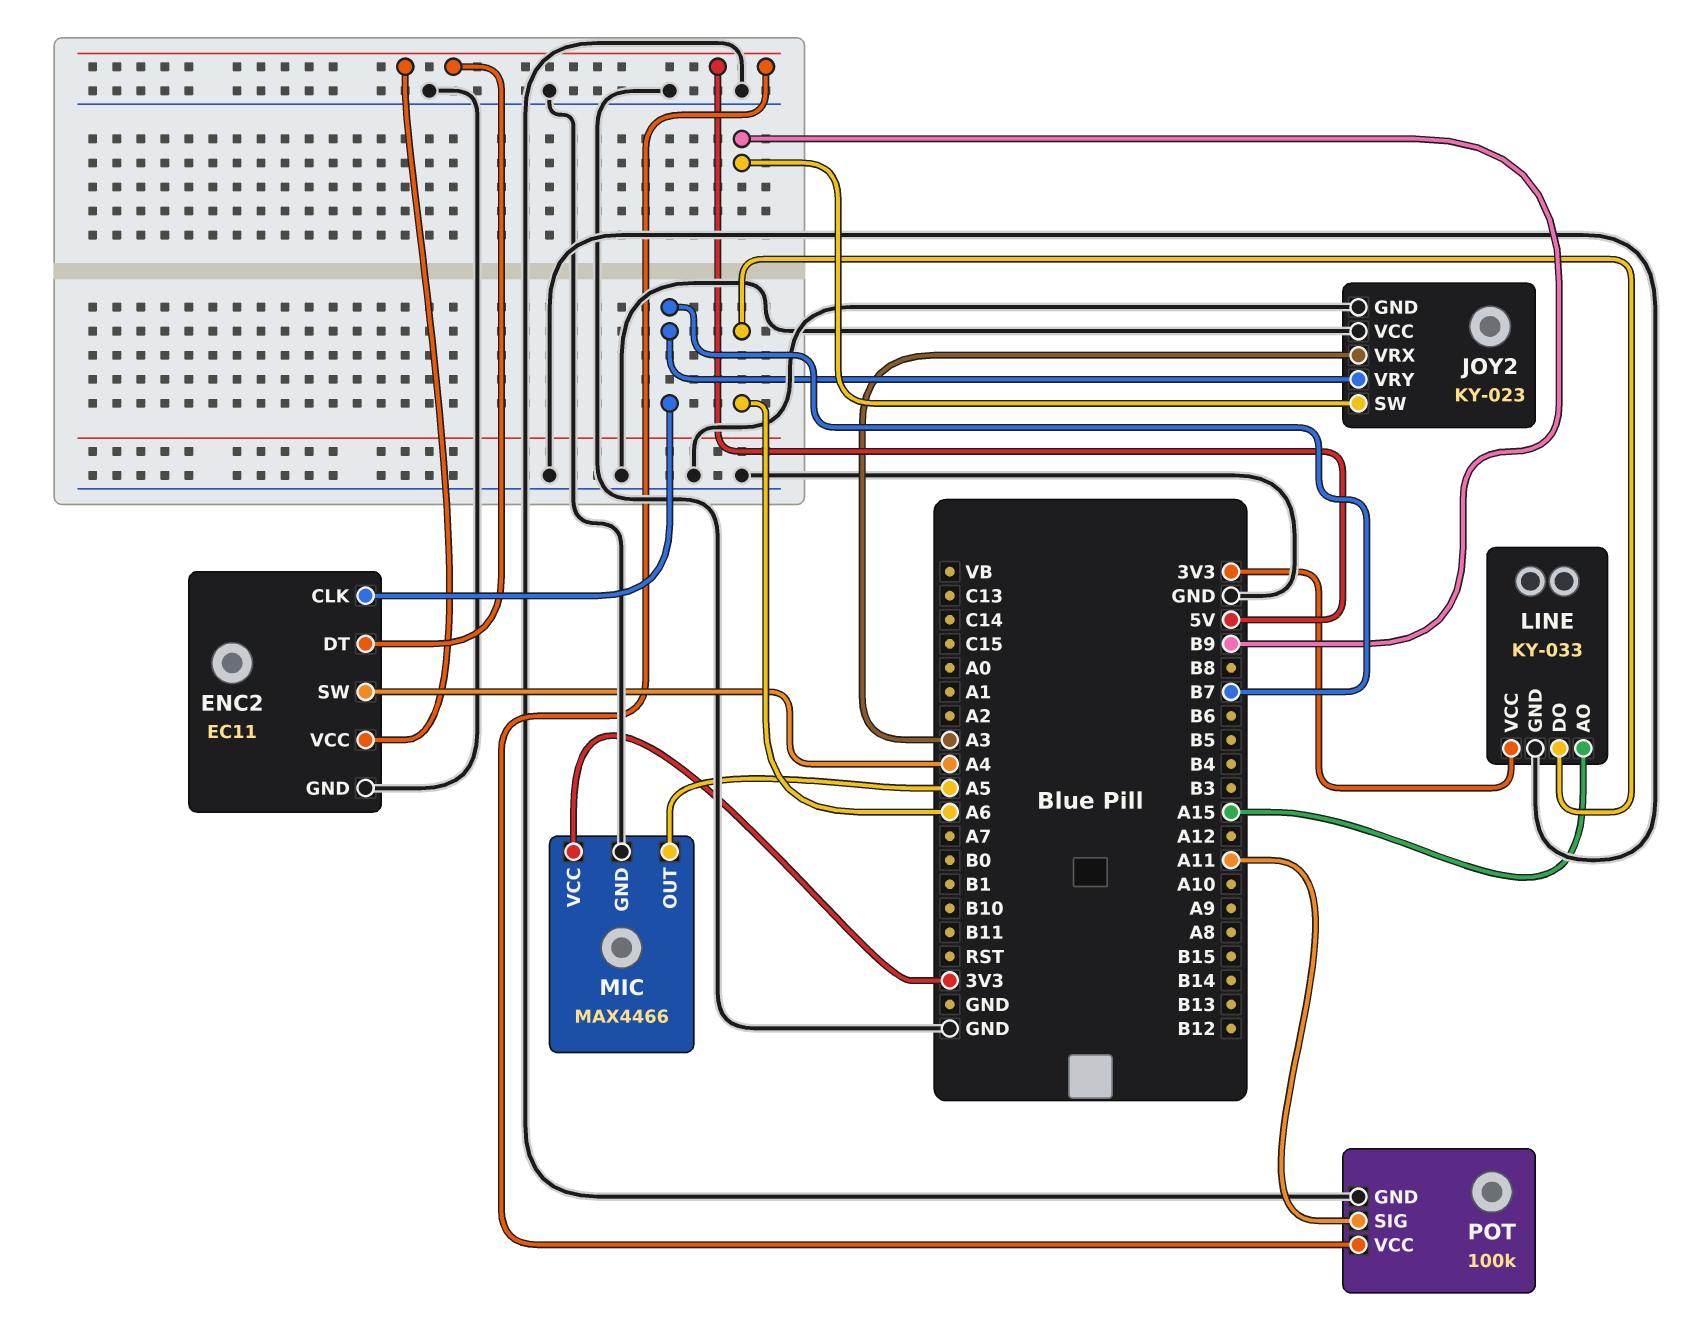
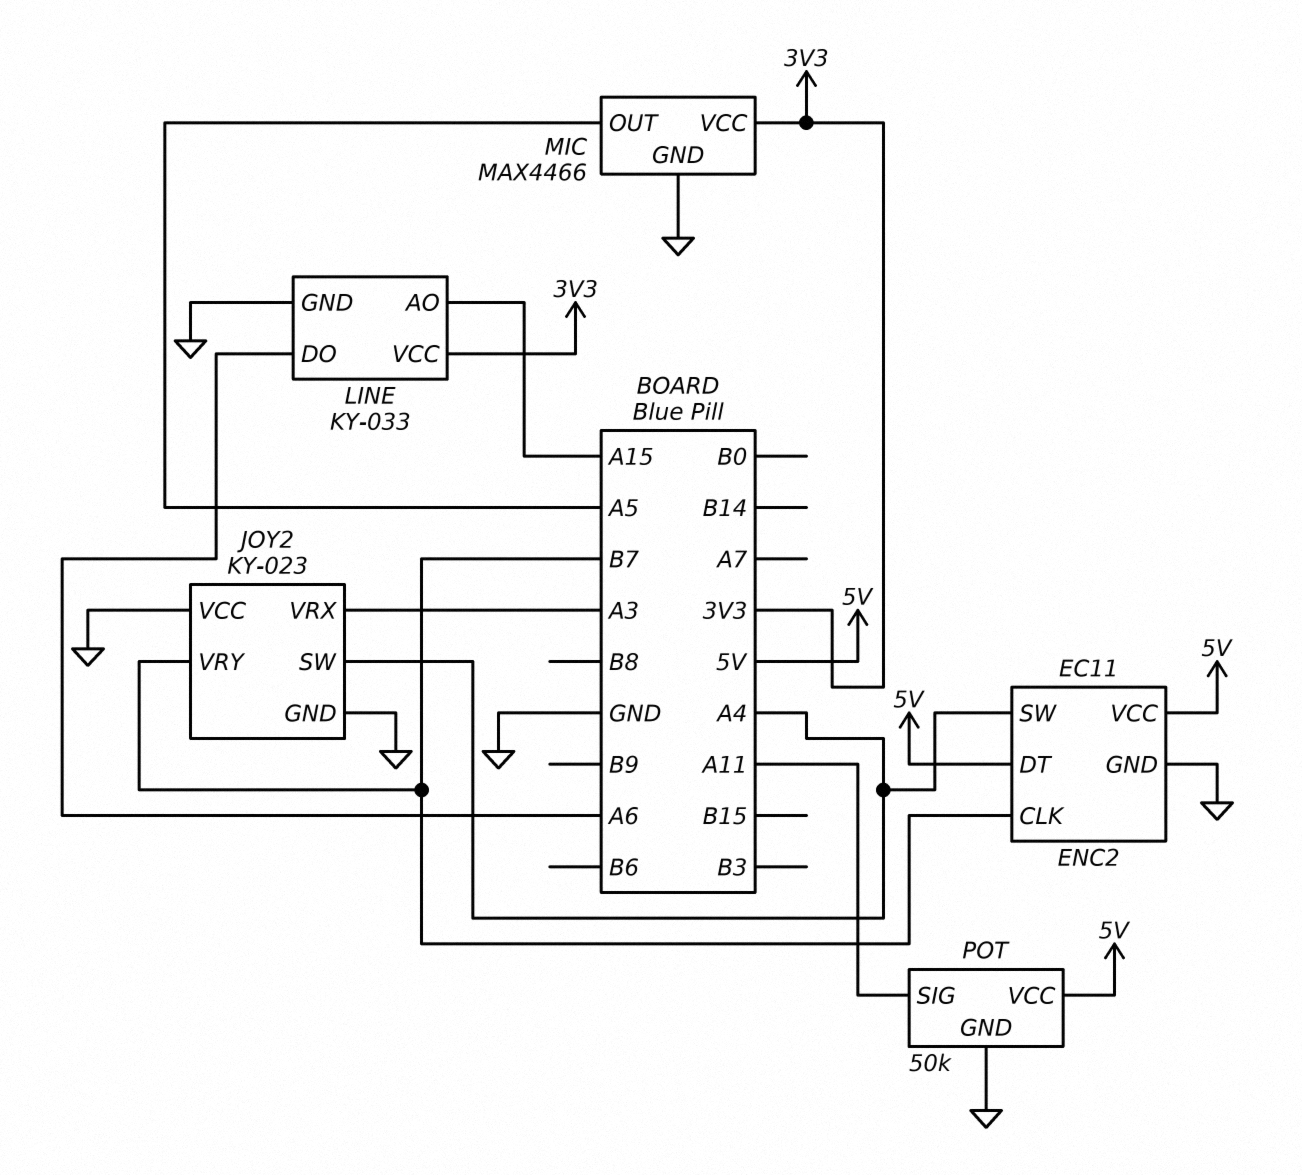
JOY2 pin SW: B9 -> A4
POT: 100k -> 50k

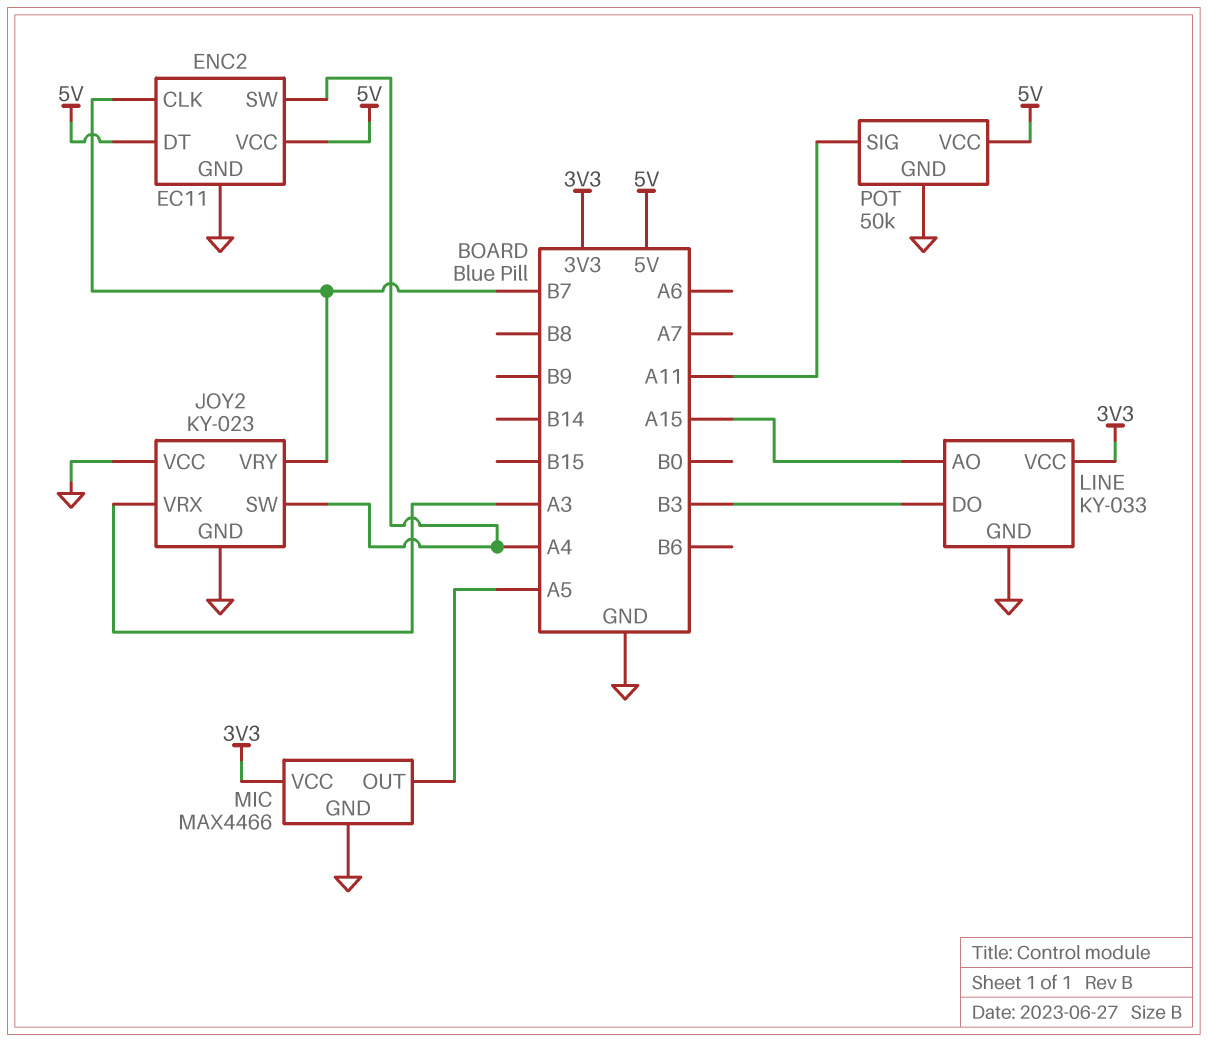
LINE pin DO: A6 -> B3

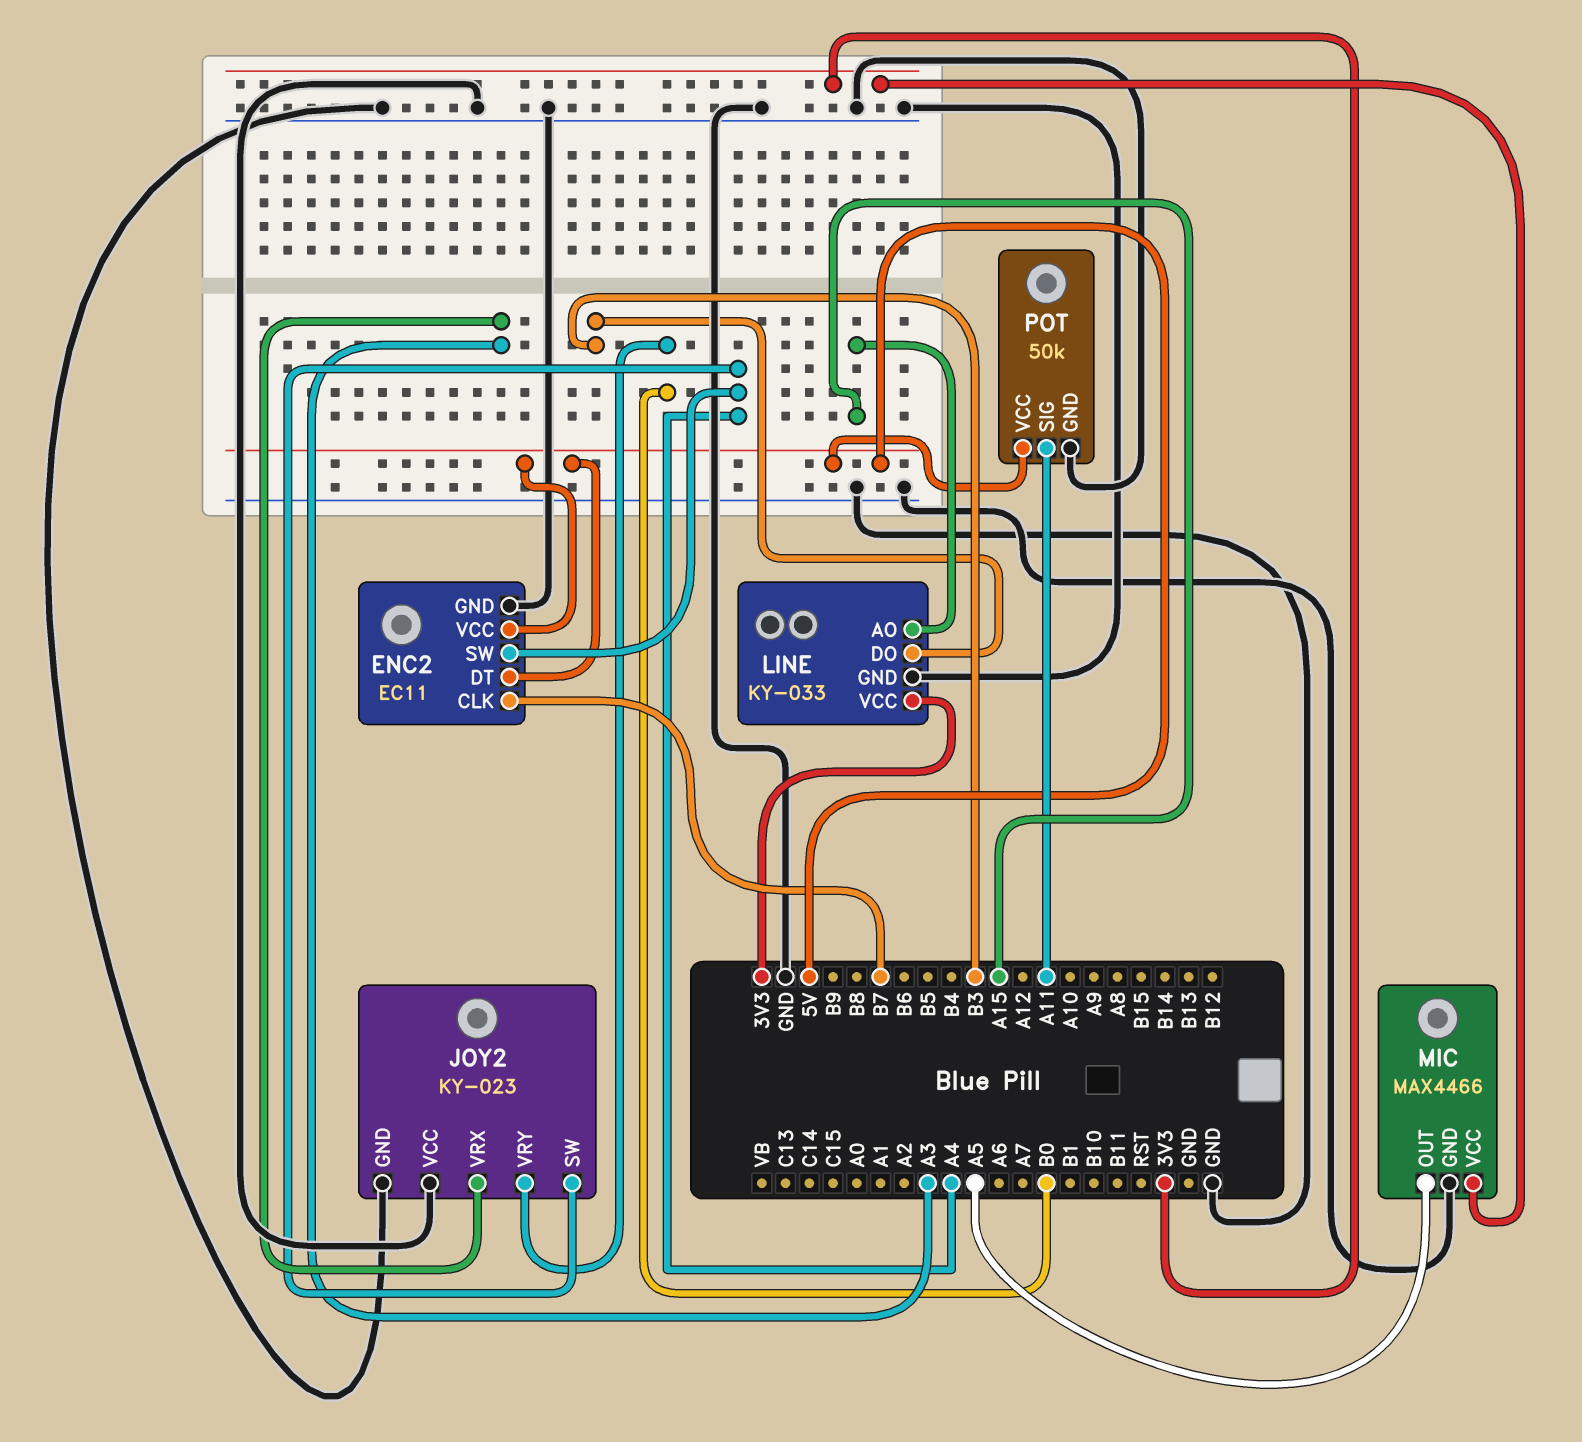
JOY2 pin VRY: B7 -> B0

